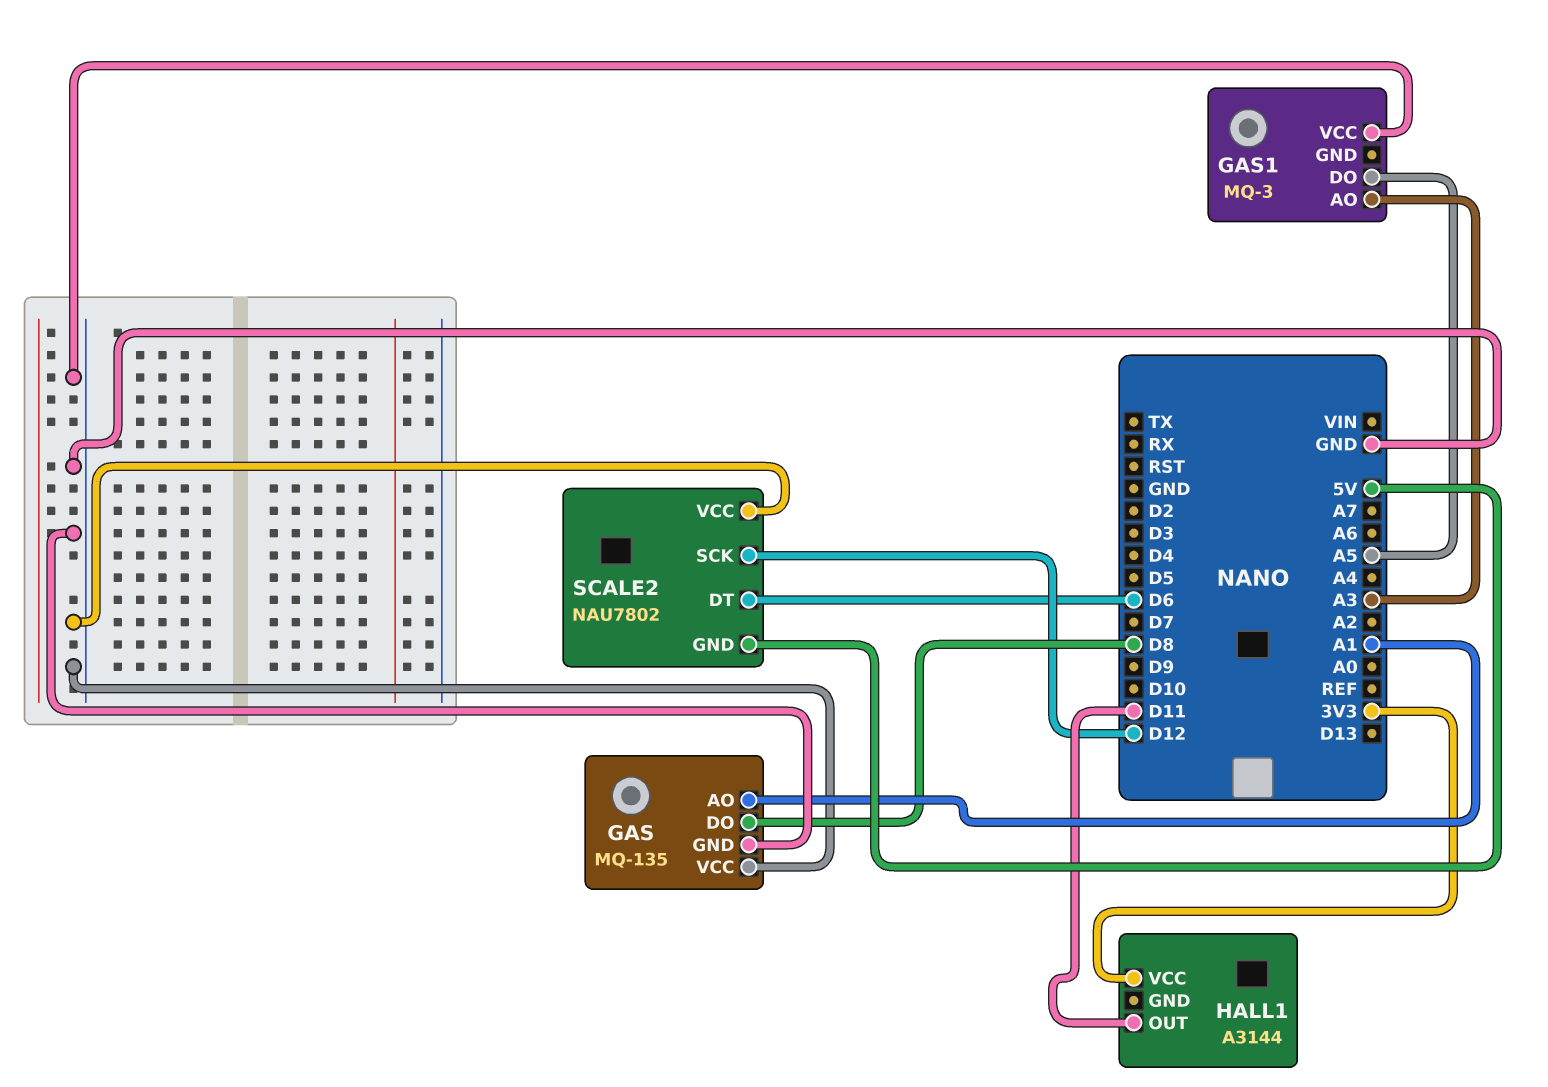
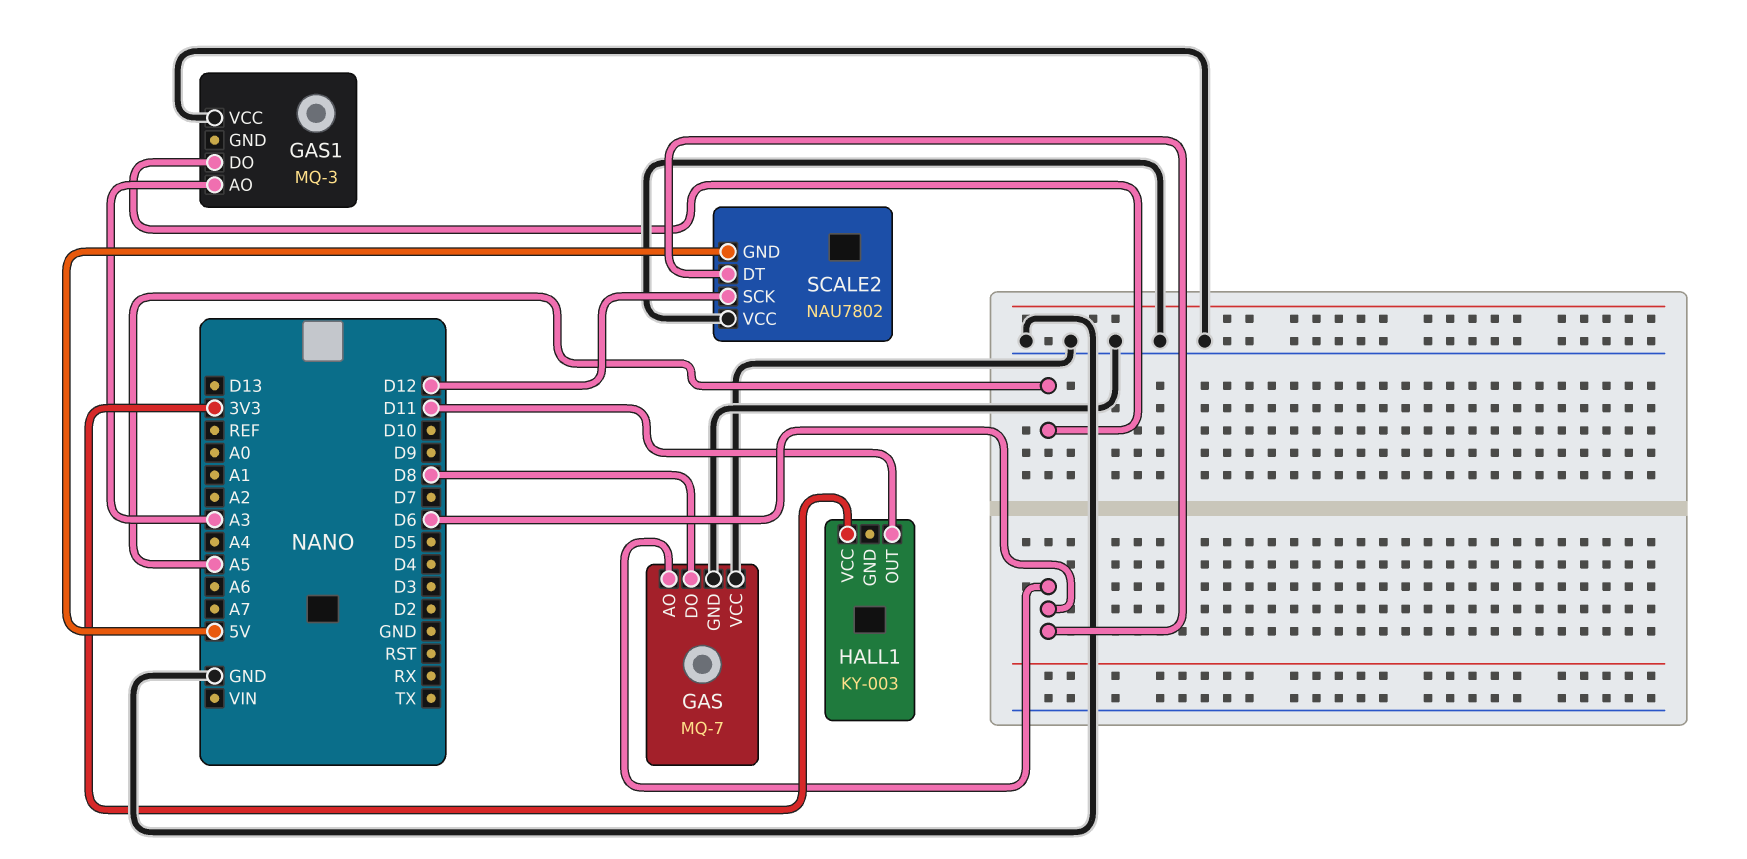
GAS: MQ-135 -> MQ-7
GAS pin AO: A1 -> D6
HALL1: A3144 -> KY-003

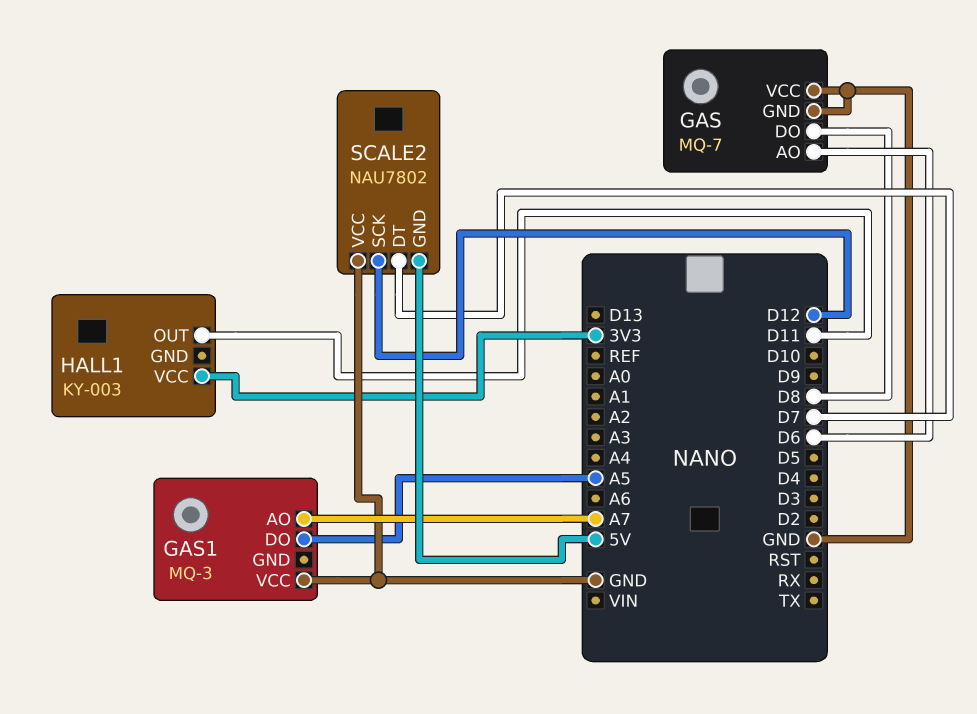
GAS1 pin AO: A3 -> A7
SCALE2 pin DT: D6 -> D7

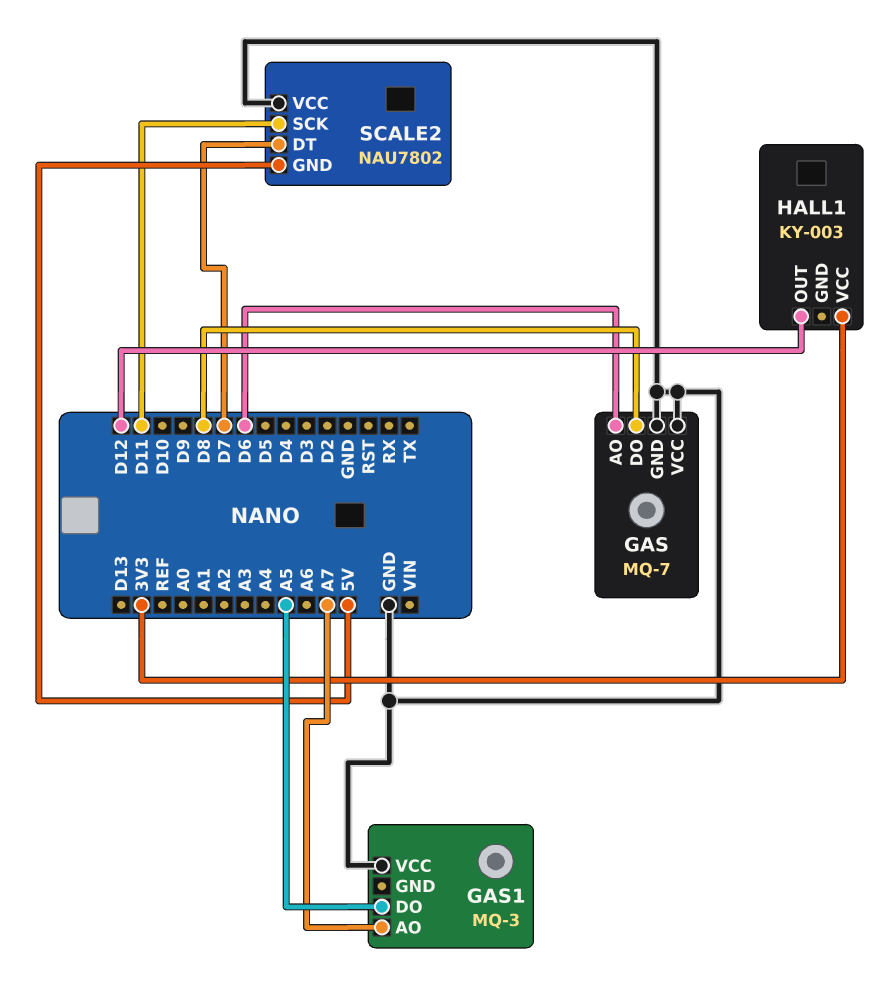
HALL1 pin OUT: D11 -> D12
SCALE2 pin SCK: D12 -> D11

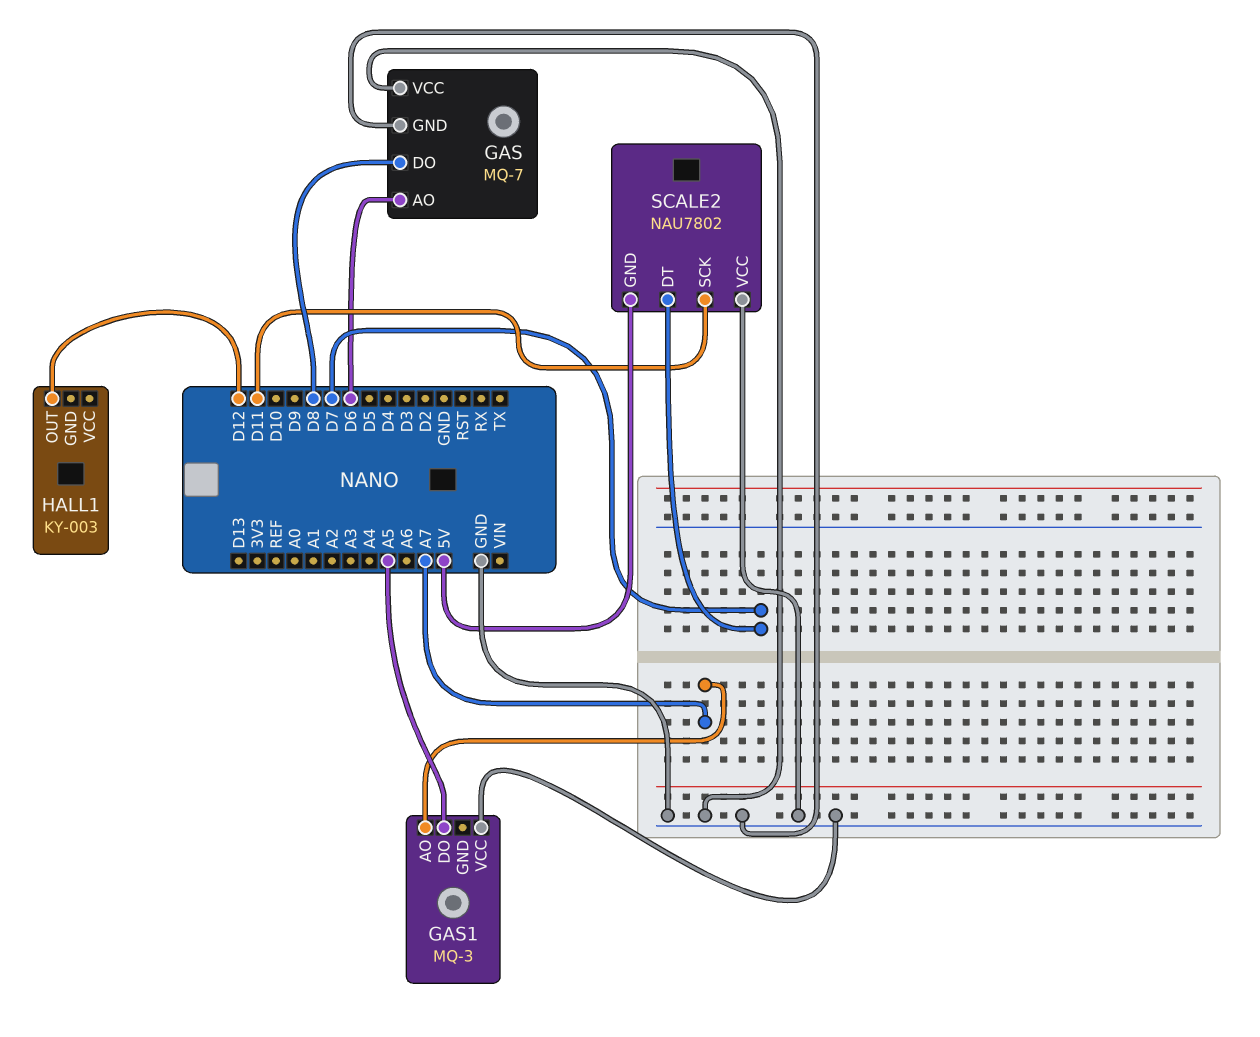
HALL1 pin VCC: 3V3 -> none

